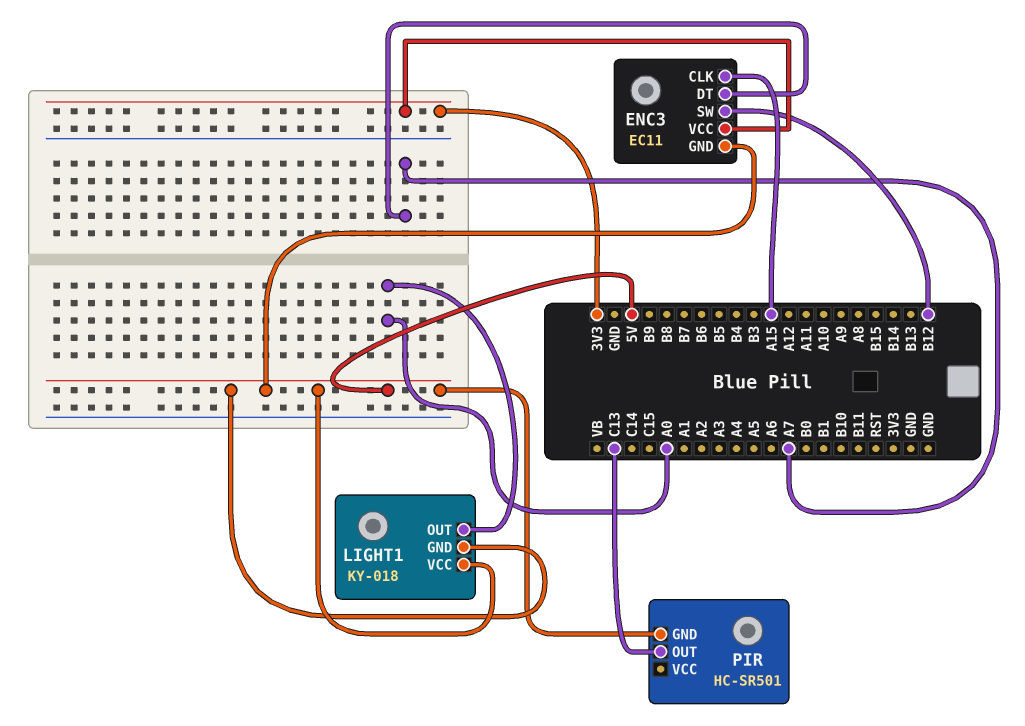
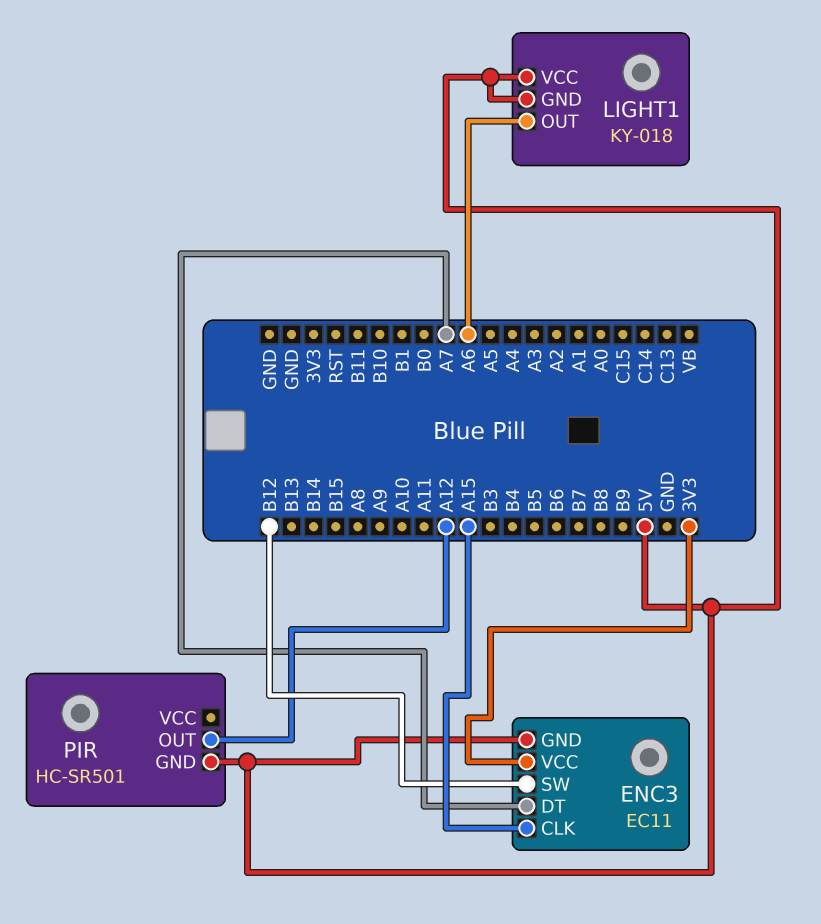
LIGHT1 pin OUT: A0 -> A6
PIR pin OUT: C13 -> A12

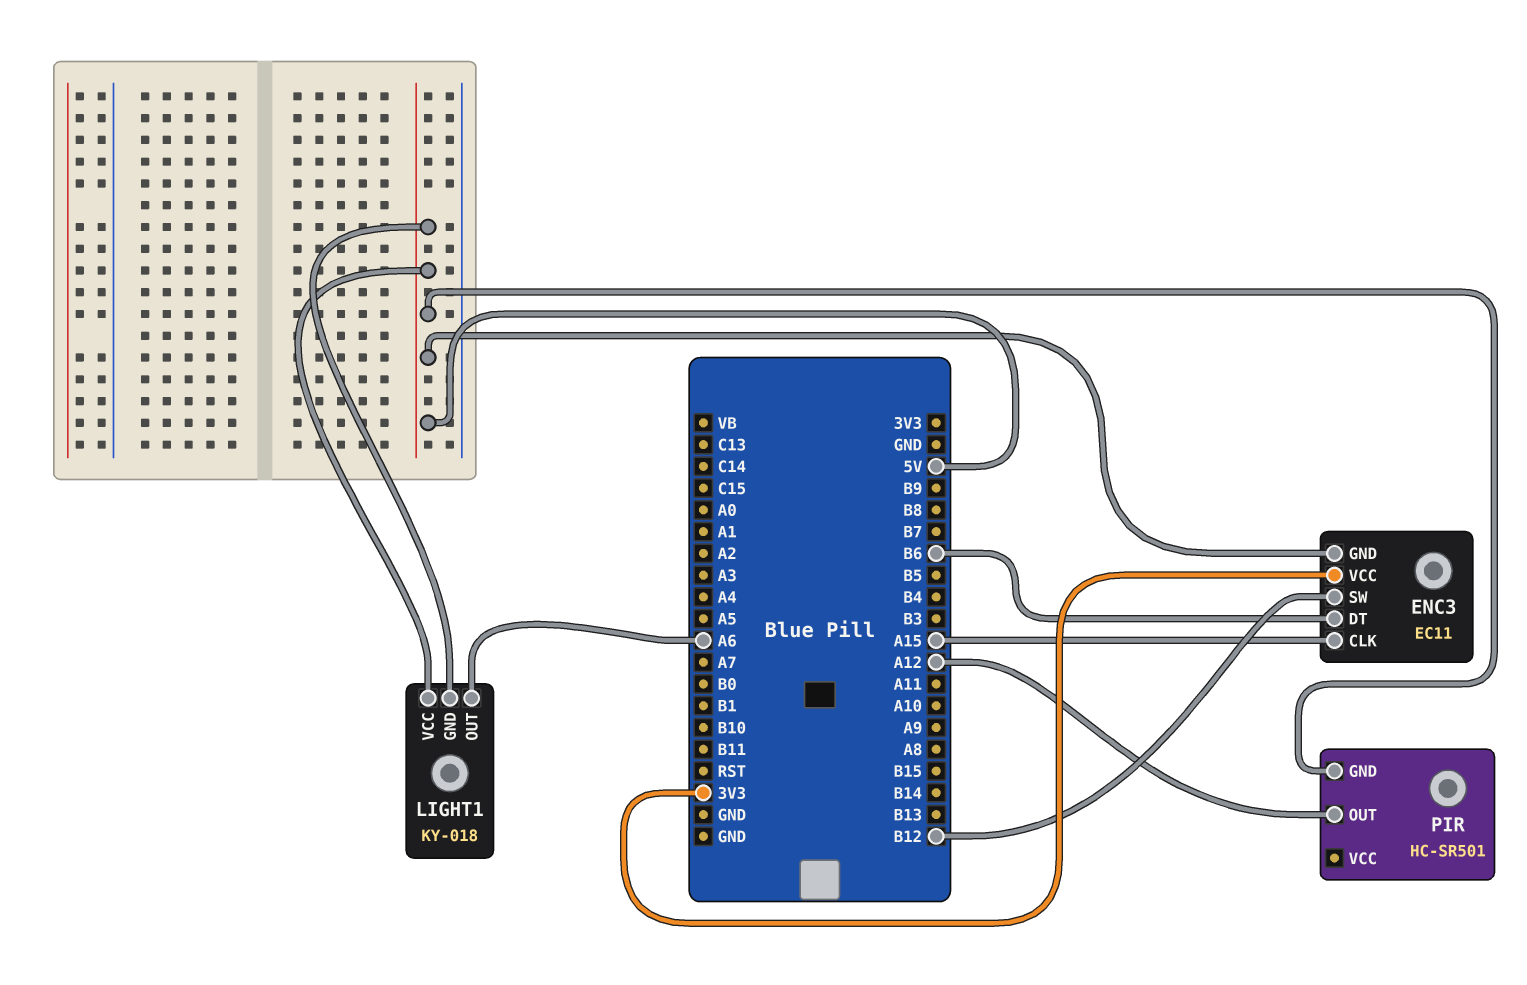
ENC3 pin DT: A7 -> B6

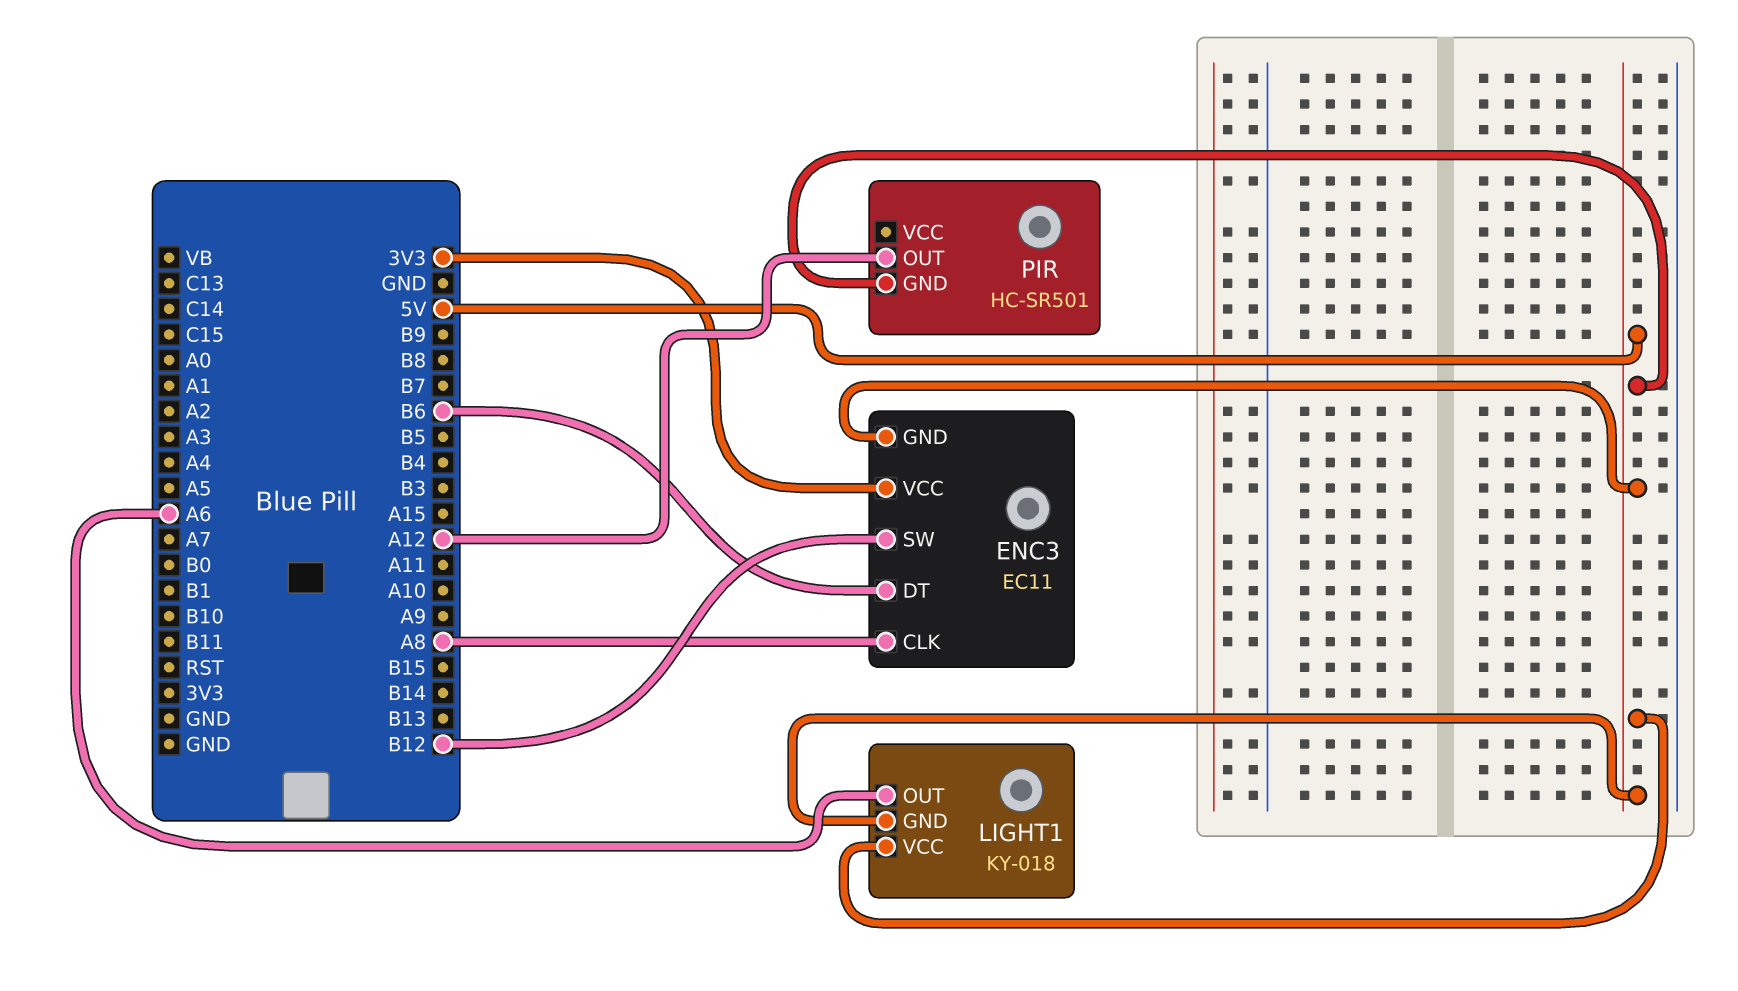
ENC3 pin CLK: A15 -> A8

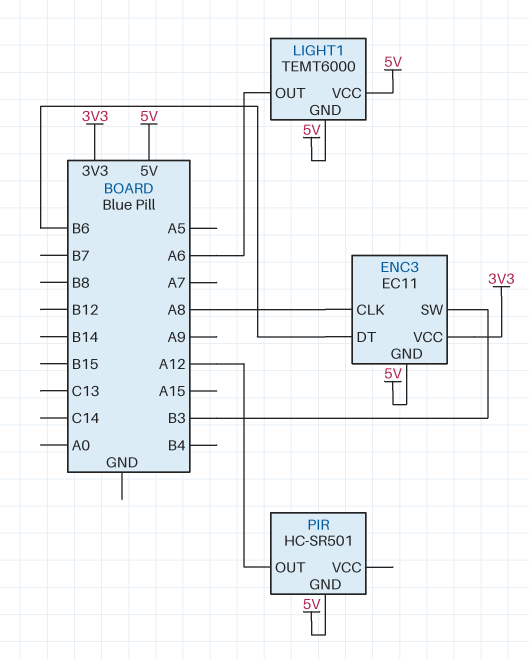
ENC3 pin SW: B12 -> B3
LIGHT1: KY-018 -> TEMT6000

